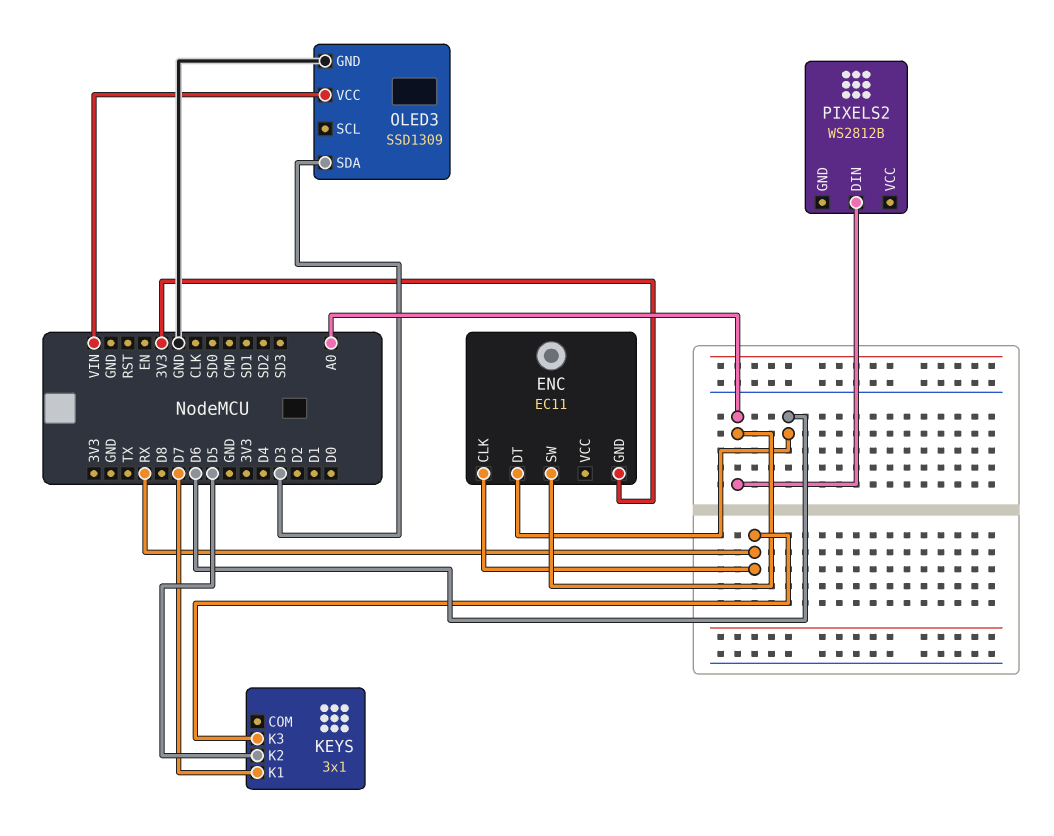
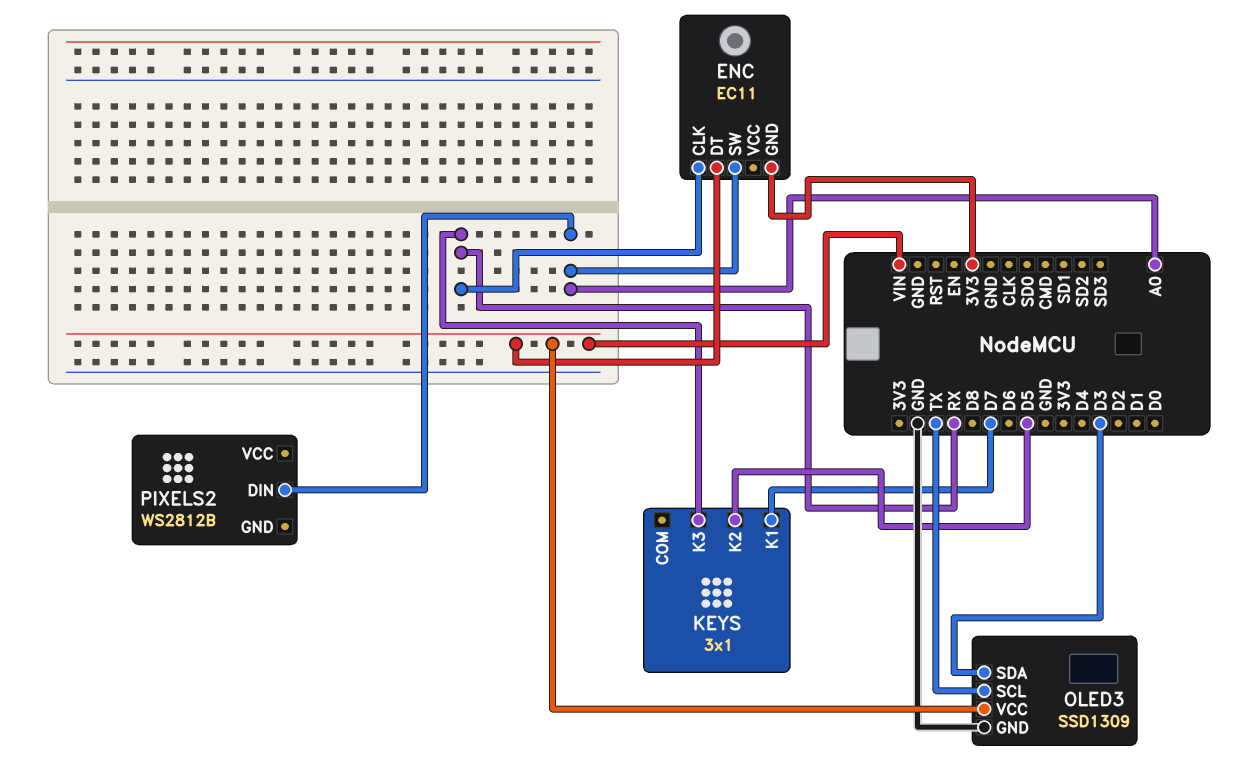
ENC pin DT: D6 -> VIN
OLED3 pin SCL: none -> TX

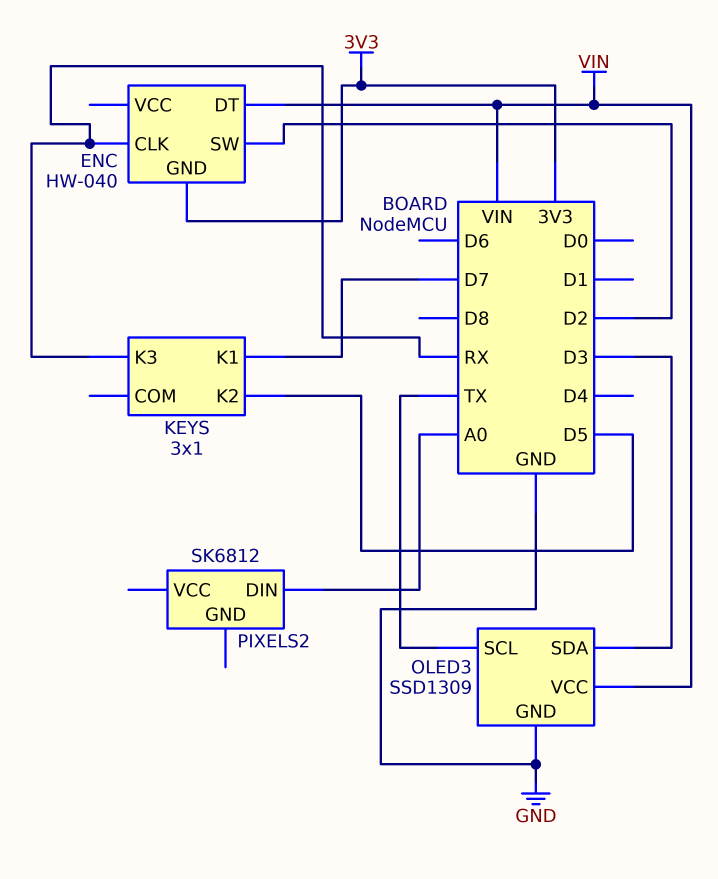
ENC: EC11 -> HW-040
ENC pin SW: A0 -> D2
PIXELS2: WS2812B -> SK6812

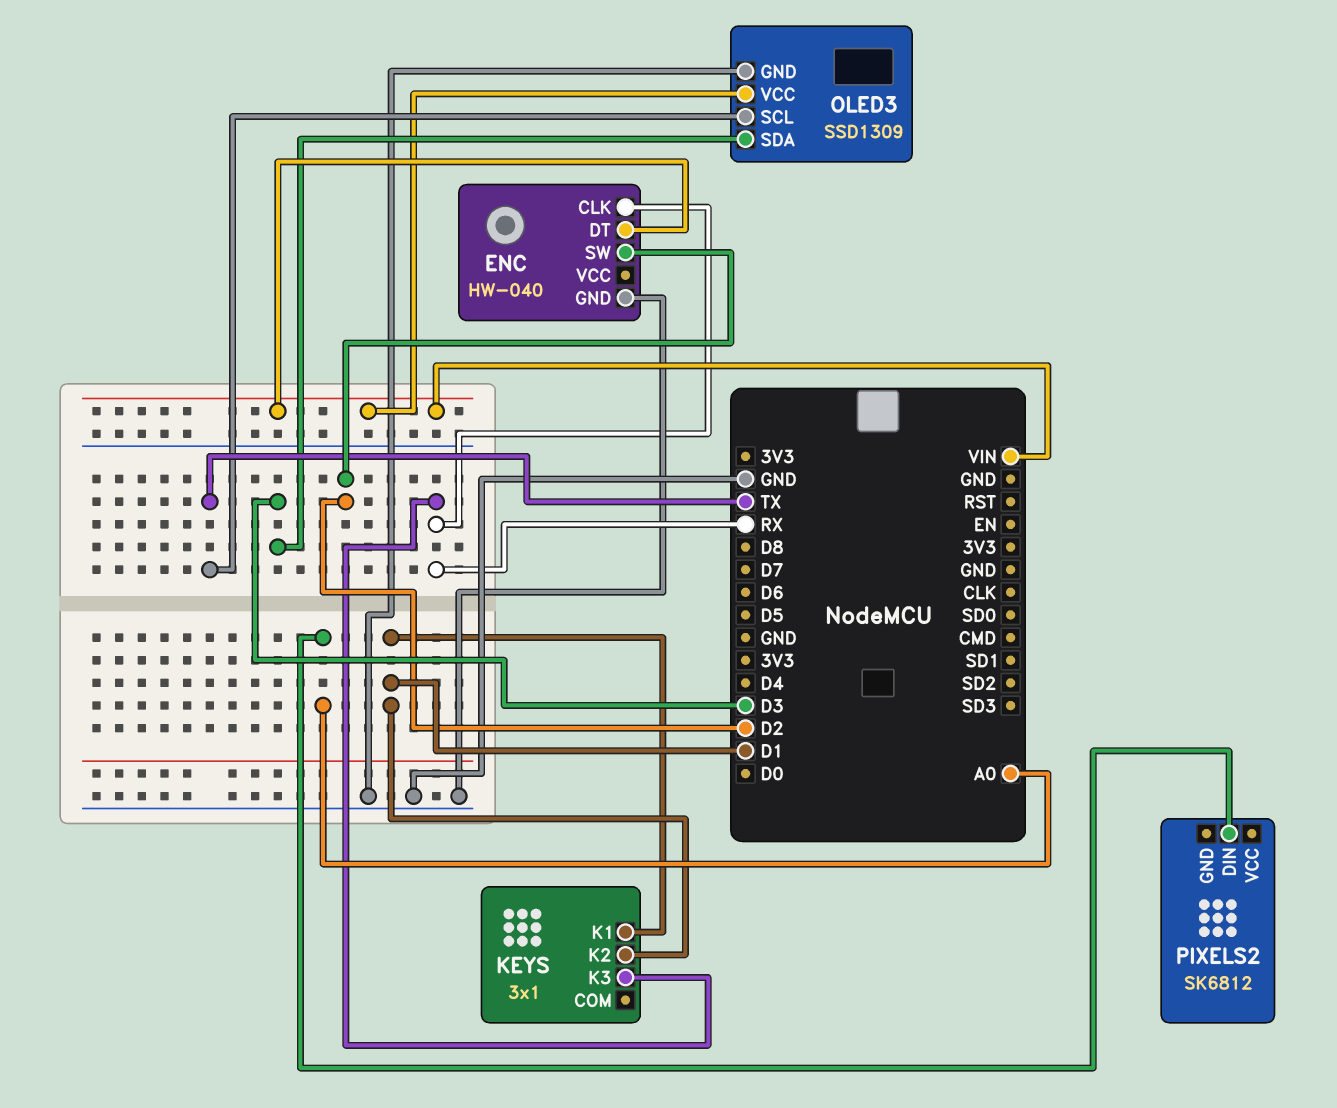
ENC pin GND: 3V3 -> GND
KEYS pin K1: D7 -> D1
KEYS pin K2: D5 -> D1

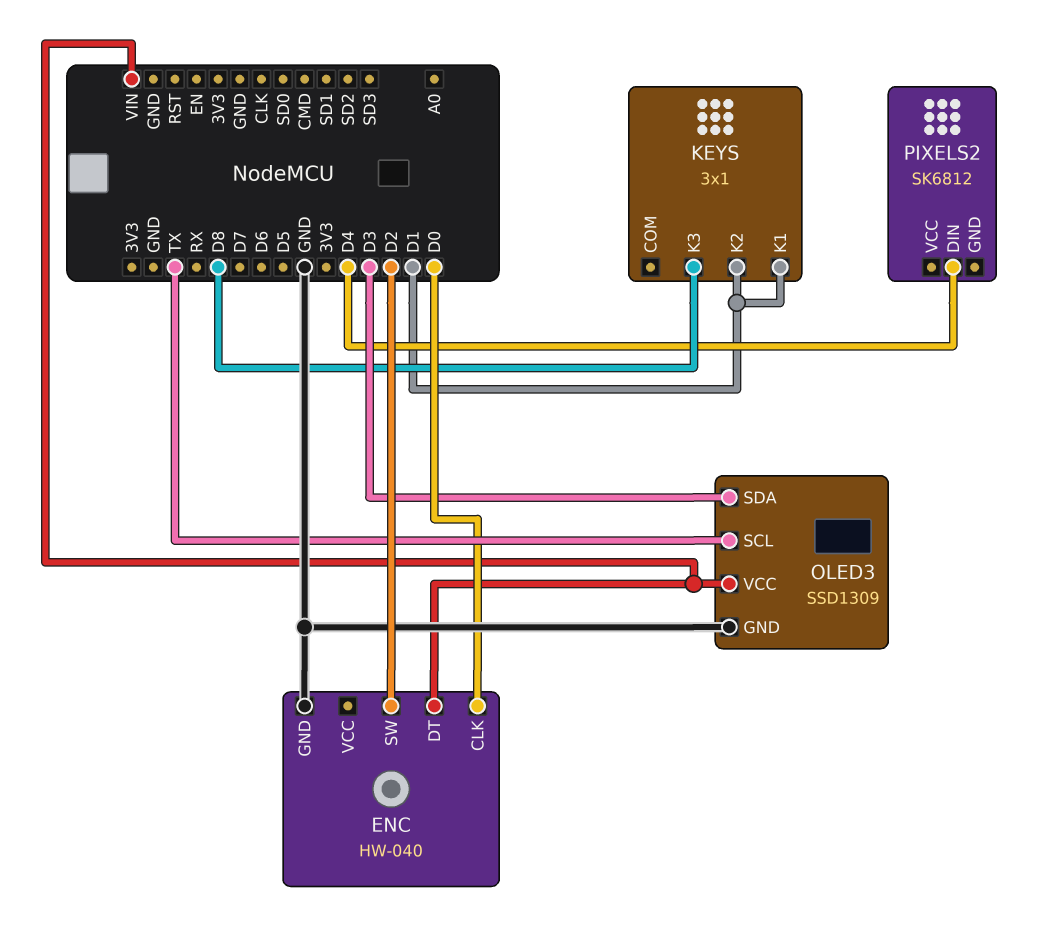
ENC pin CLK: RX -> D0
KEYS pin K3: RX -> D8
PIXELS2 pin DIN: A0 -> D4

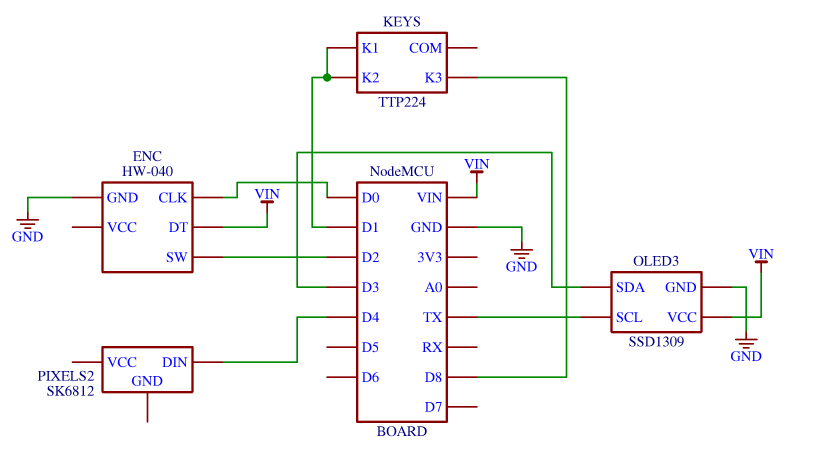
KEYS: 3x1 -> TTP224

